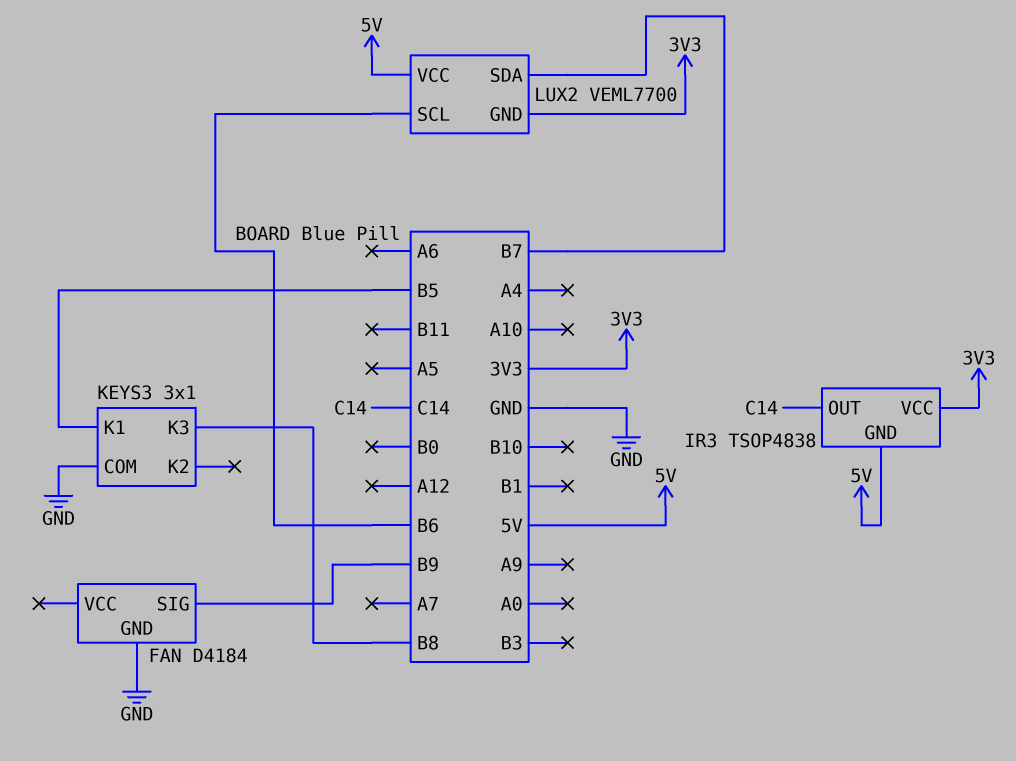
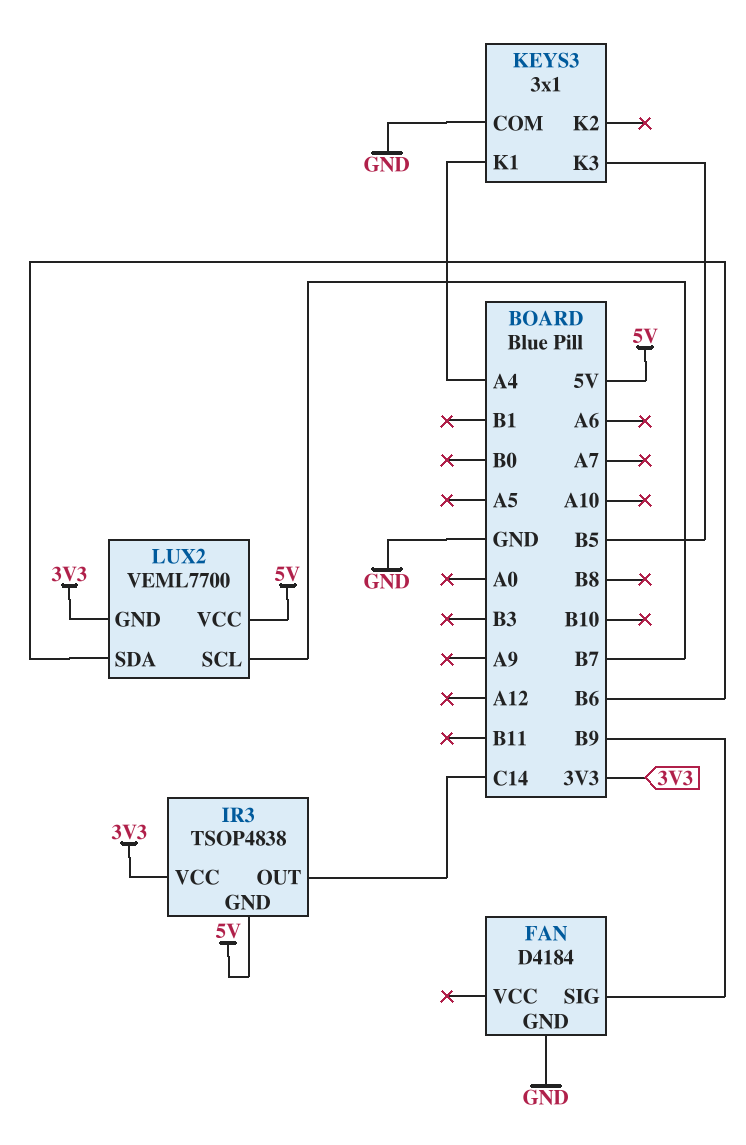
KEYS3 pin K1: B5 -> A4
KEYS3 pin K3: B8 -> B5
LUX2 pin SCL: B6 -> B7
LUX2 pin SDA: B7 -> B6

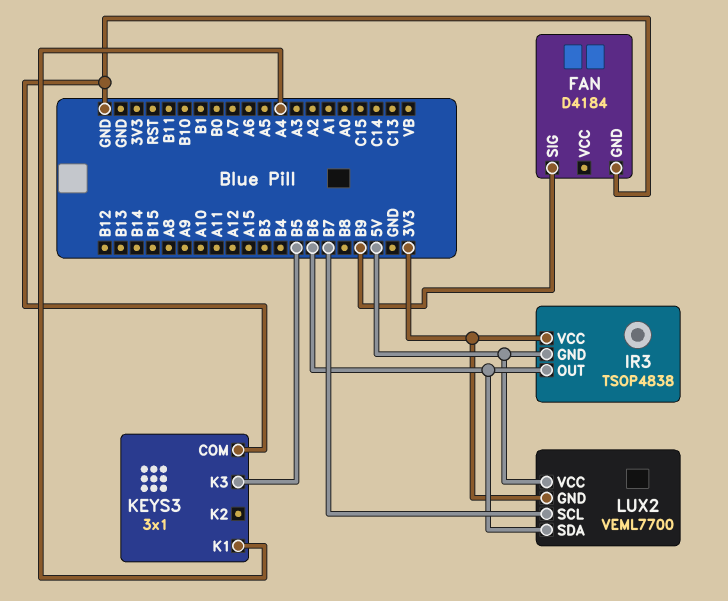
IR3 pin OUT: C14 -> B6

